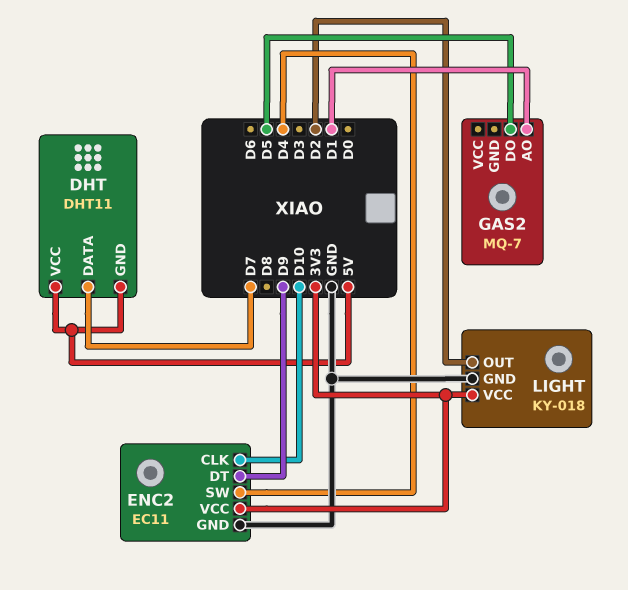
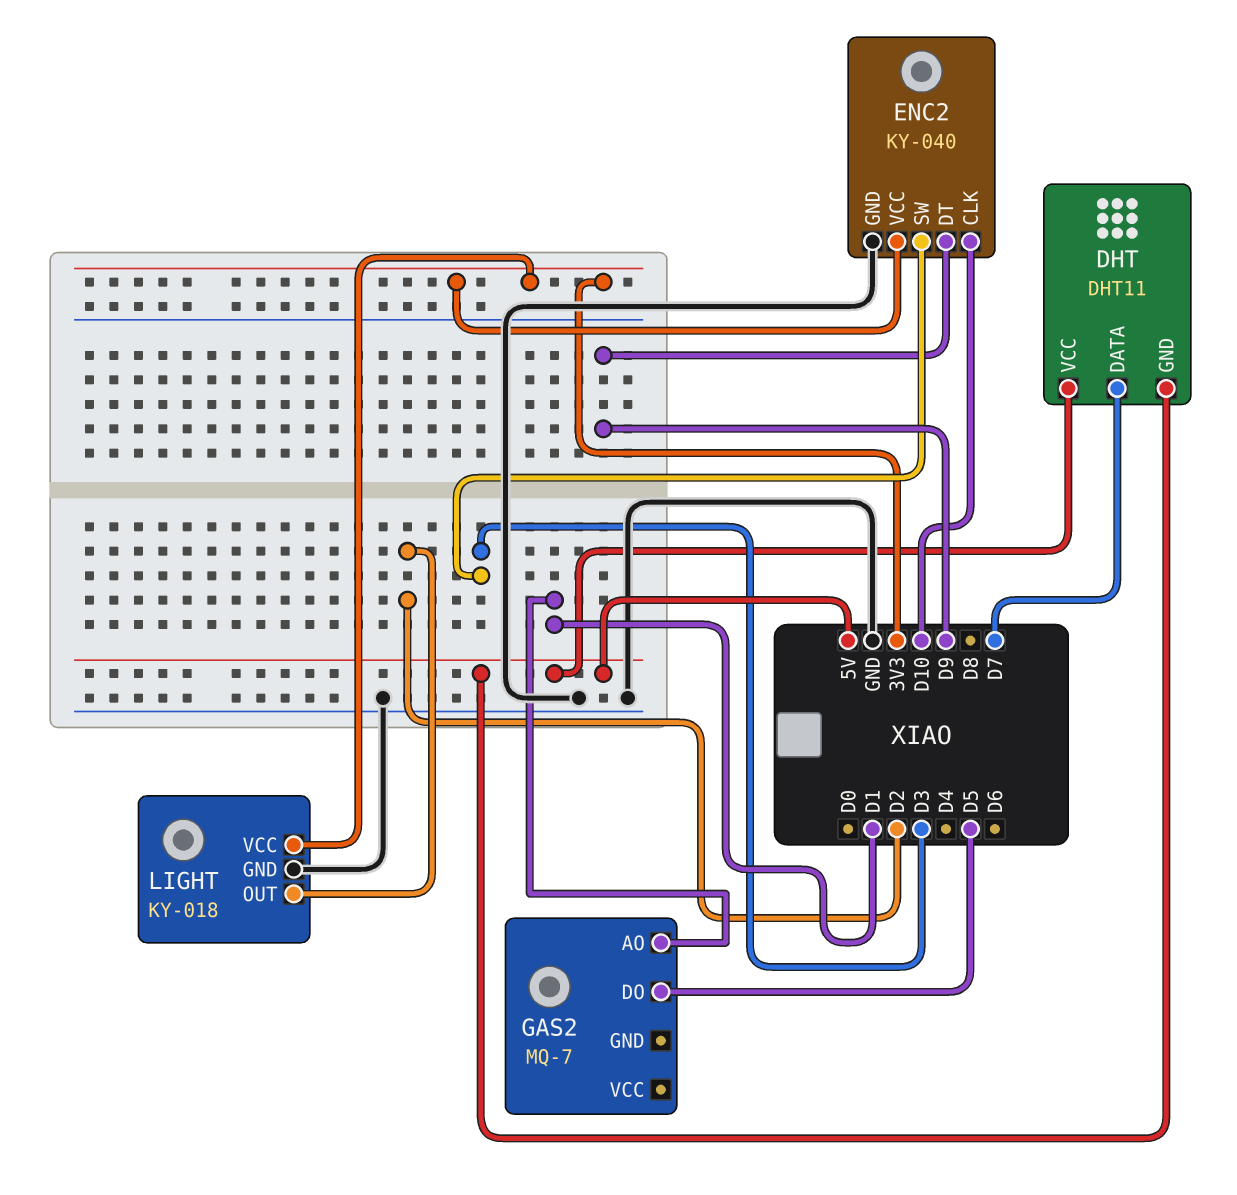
ENC2: EC11 -> KY-040
ENC2 pin SW: D4 -> D3

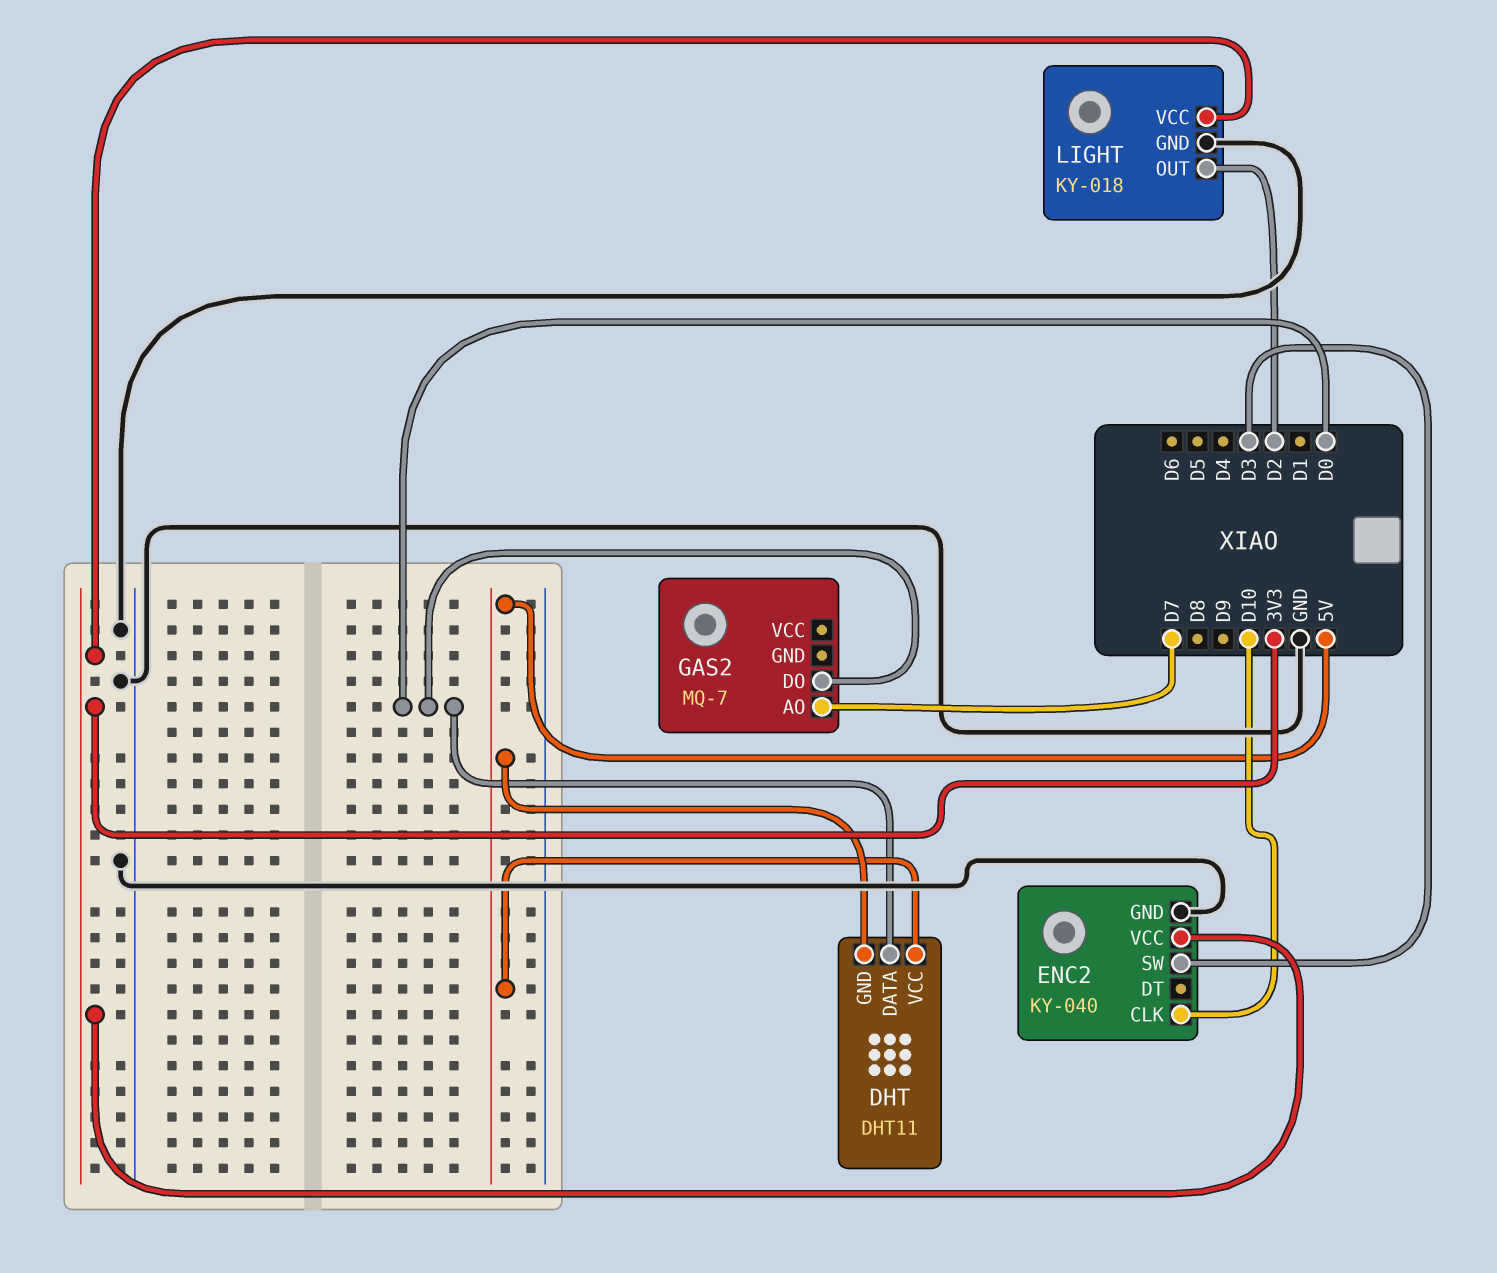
DHT pin DATA: D7 -> D0
ENC2 pin DT: D9 -> none
GAS2 pin AO: D1 -> D7
GAS2 pin DO: D5 -> D0

